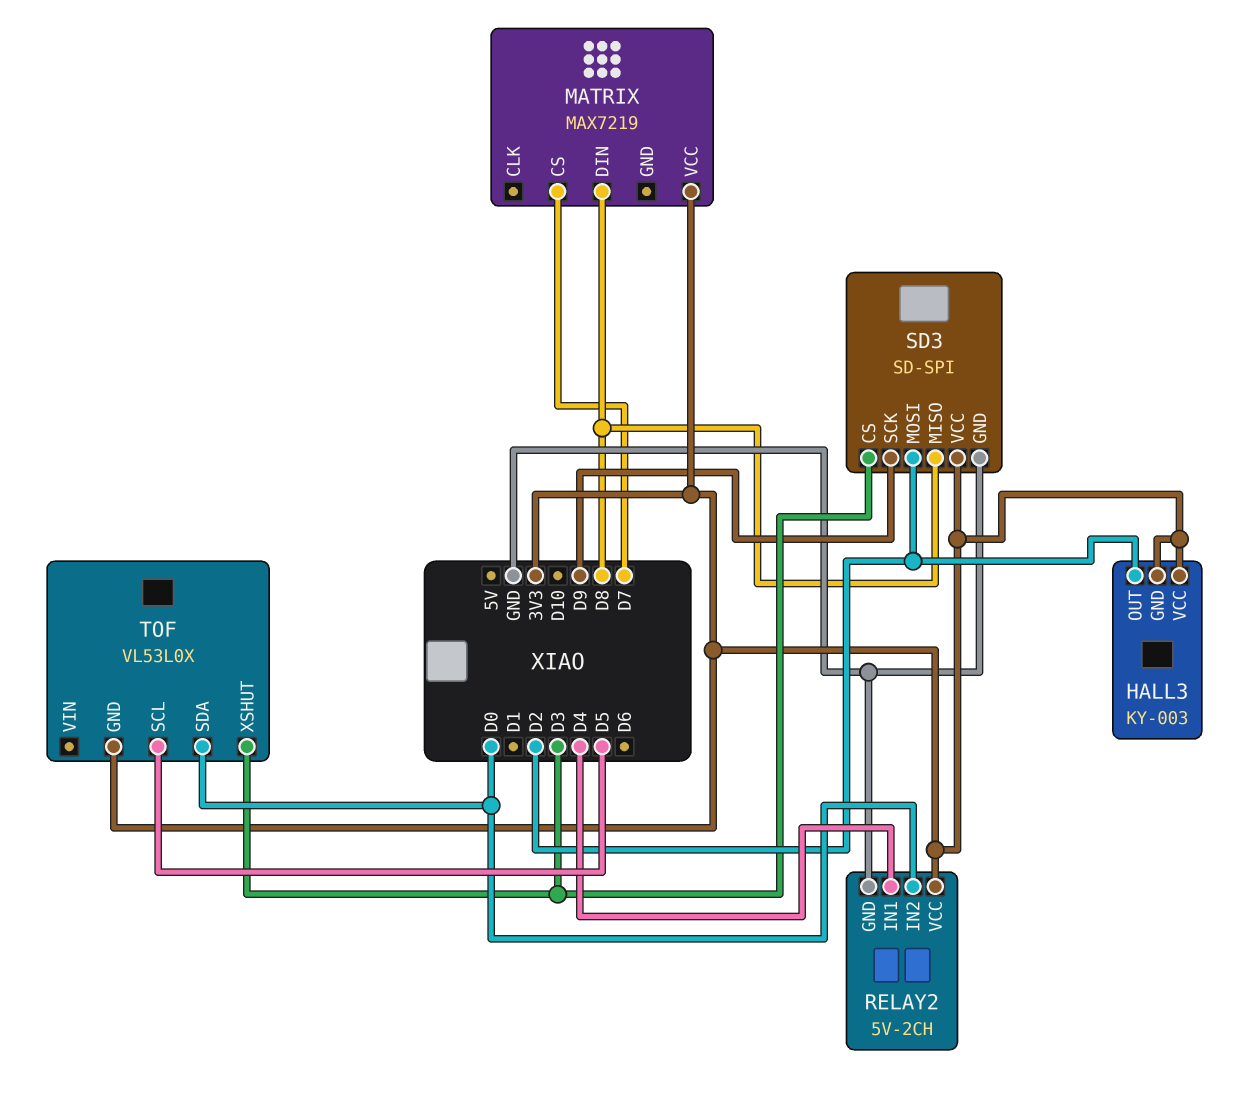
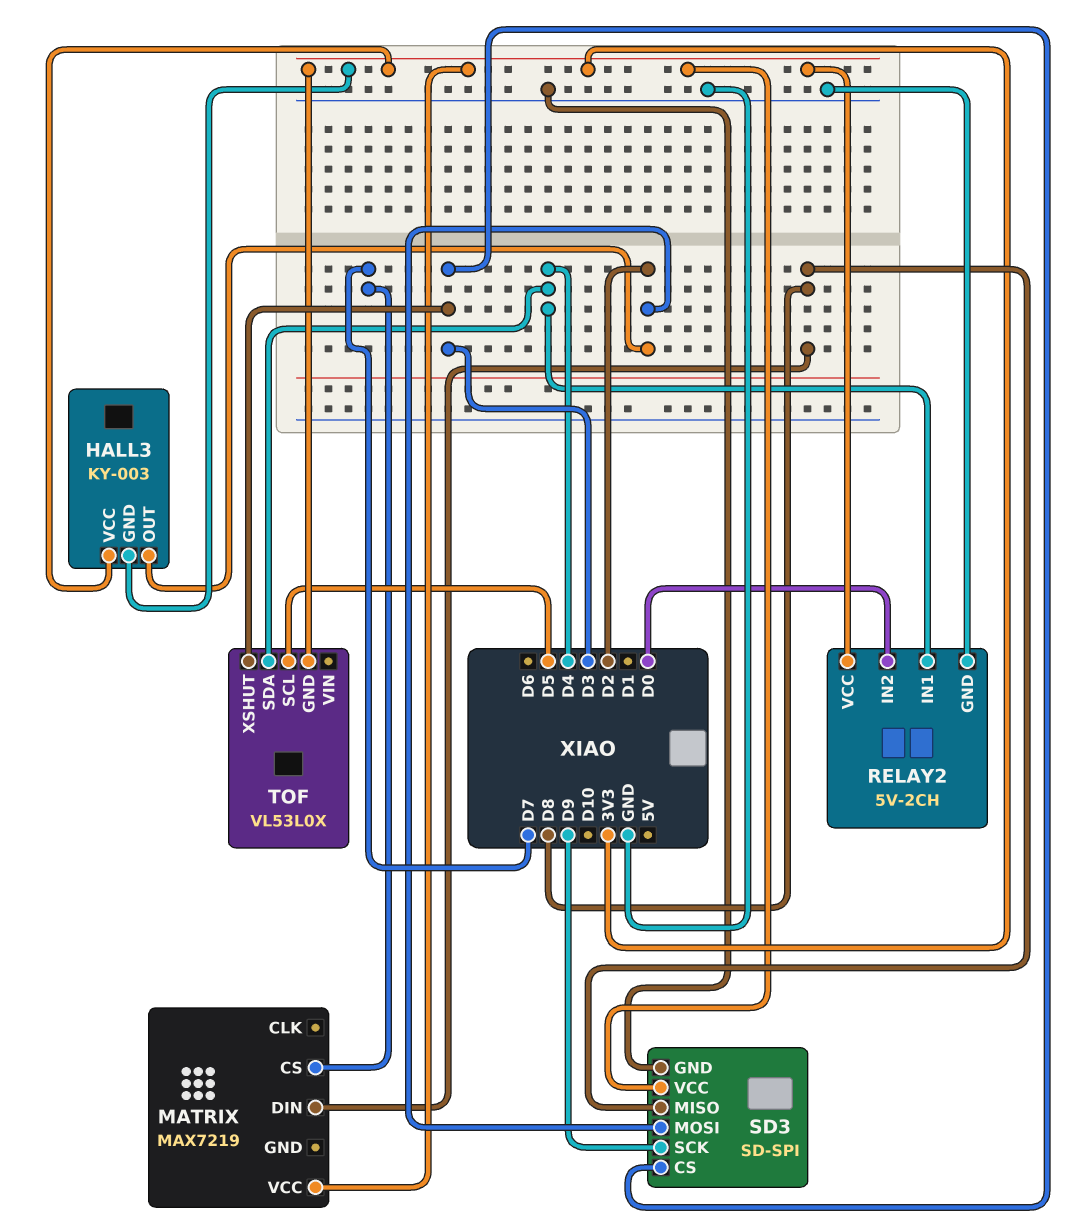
TOF pin SDA: D0 -> D4

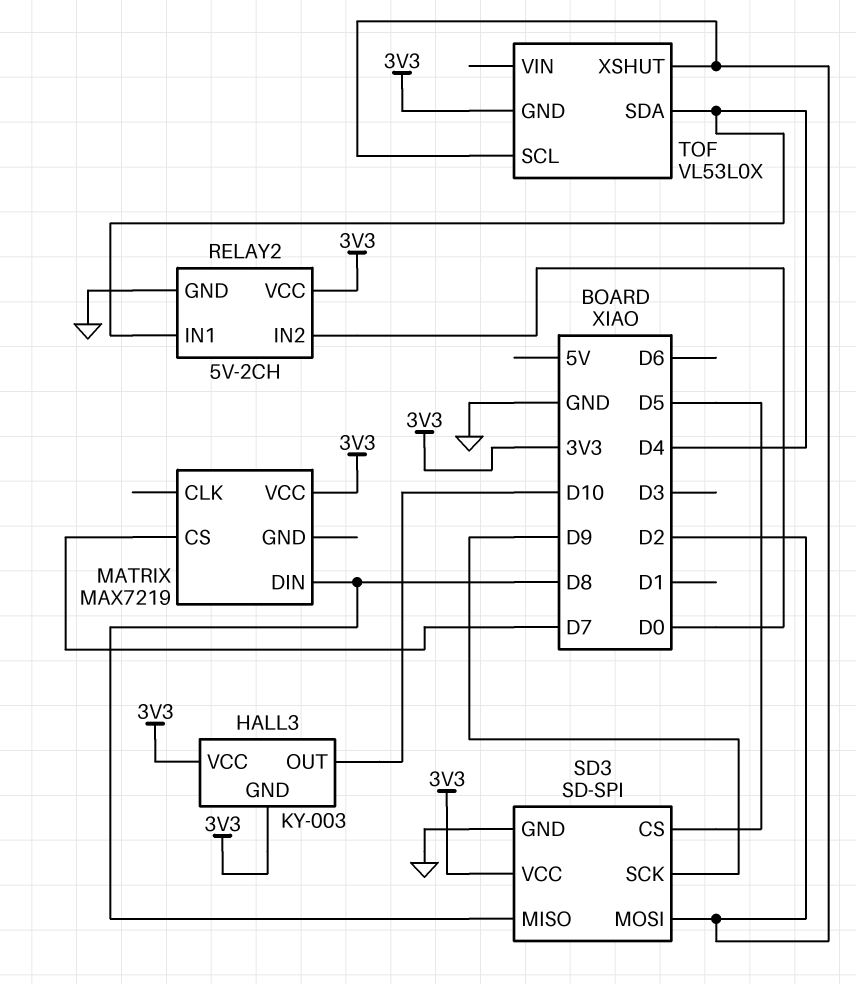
HALL3 pin OUT: D2 -> D10
SD3 pin CS: D3 -> D5
TOF pin SCL: D5 -> D2
TOF pin XSHUT: D3 -> D2

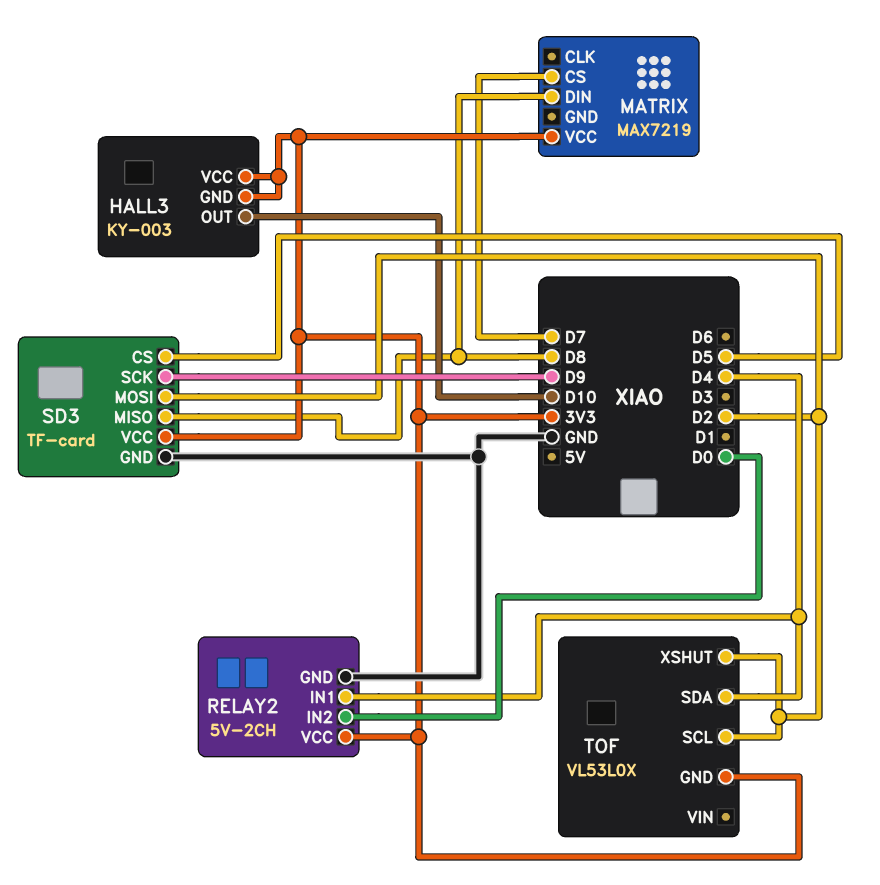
SD3: SD-SPI -> TF-card

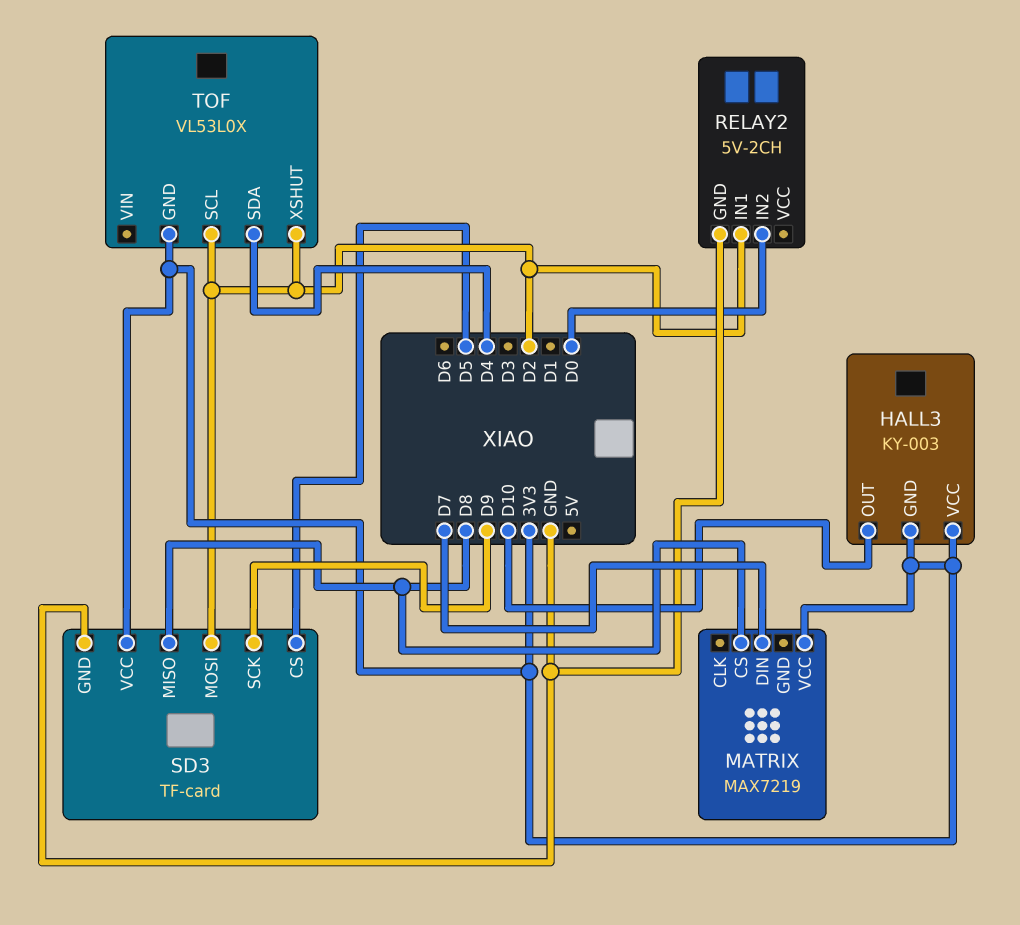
MATRIX pin CS: D7 -> D8
MATRIX pin DIN: D8 -> D7
RELAY2 pin IN1: D4 -> D2
RELAY2 pin VCC: 3V3 -> none

